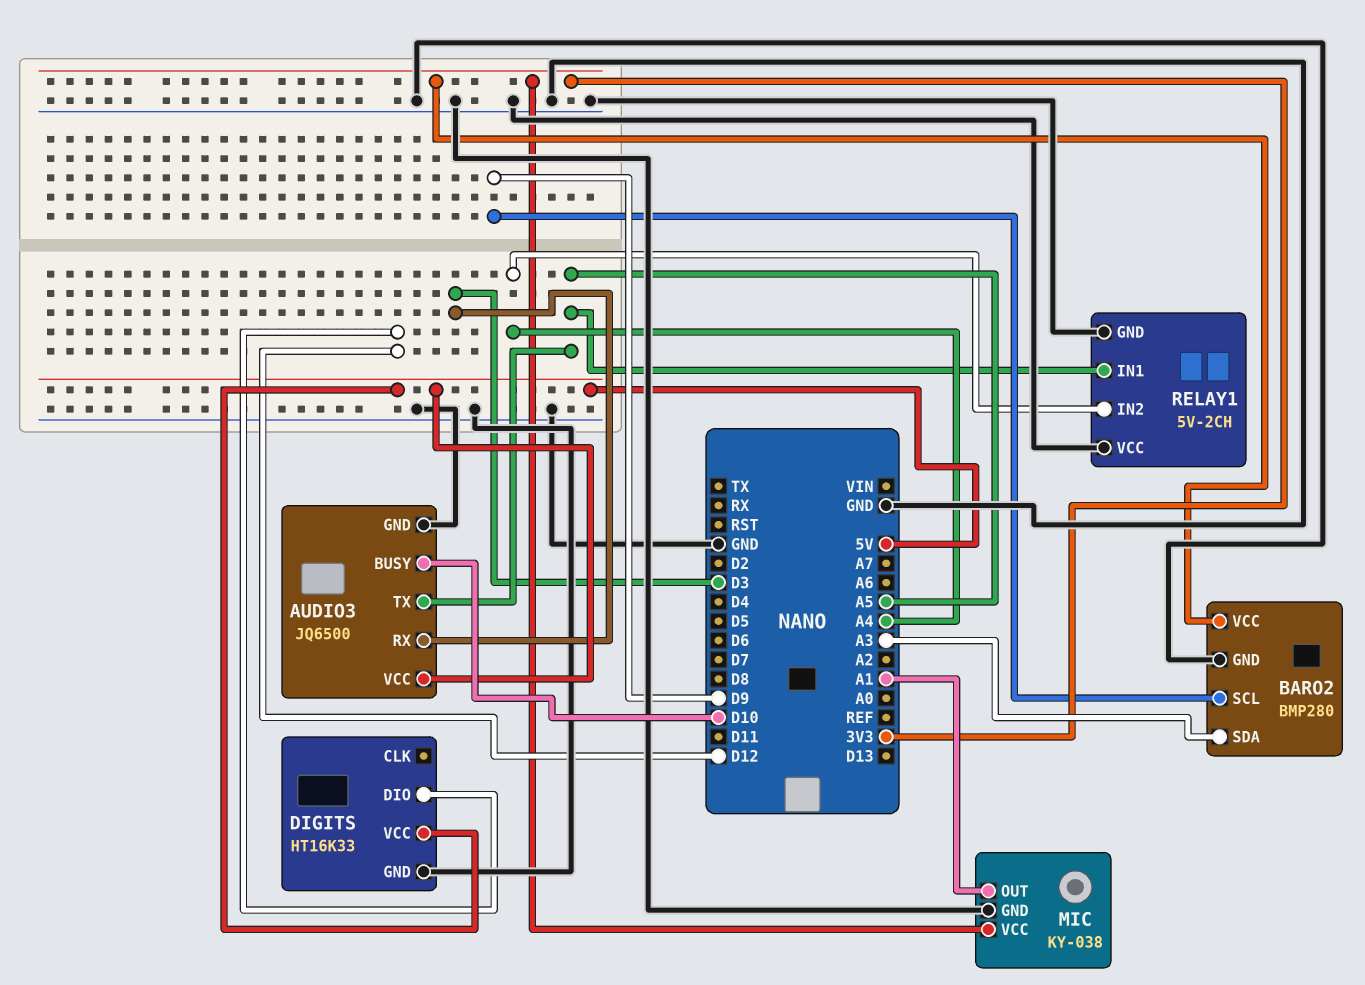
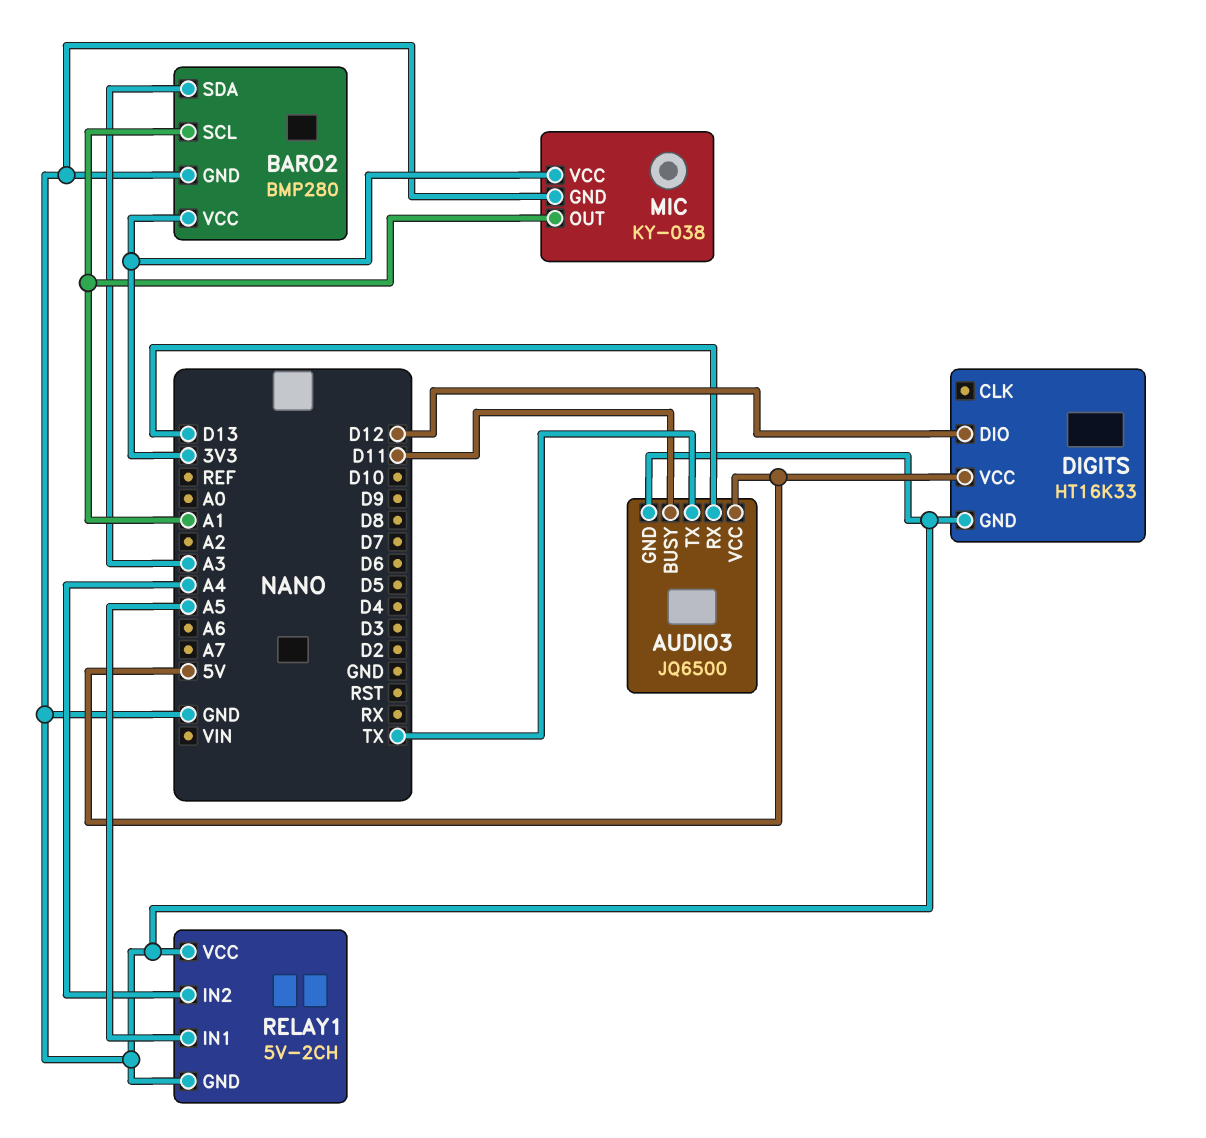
AUDIO3 pin BUSY: D10 -> D11
AUDIO3 pin RX: D3 -> D13
AUDIO3 pin TX: A5 -> TX
BARO2 pin SCL: D9 -> A1

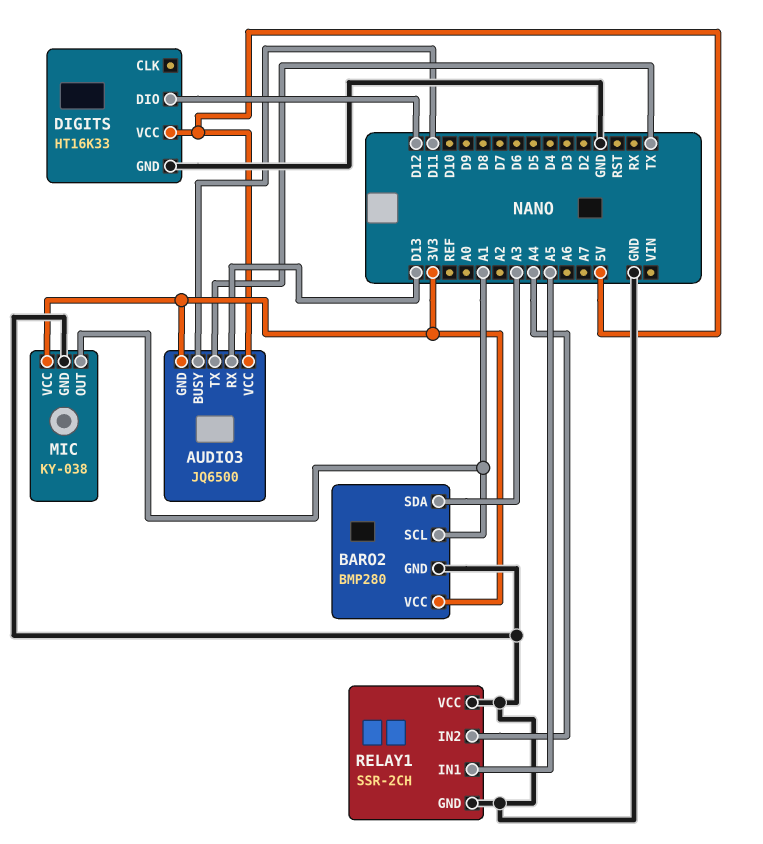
AUDIO3 pin GND: GND -> 3V3
RELAY1: 5V-2CH -> SSR-2CH

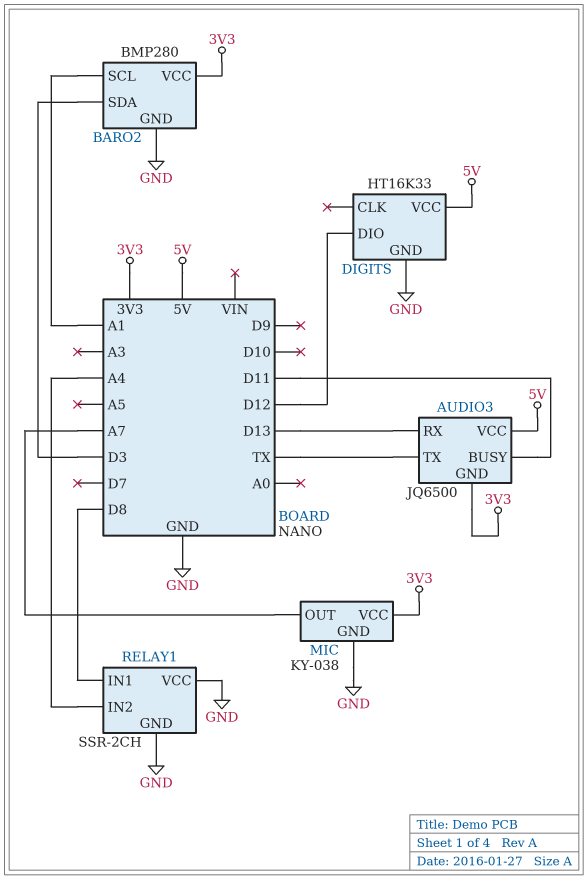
BARO2 pin SDA: A3 -> D3
MIC pin OUT: A1 -> A7
RELAY1 pin IN1: A5 -> D8

